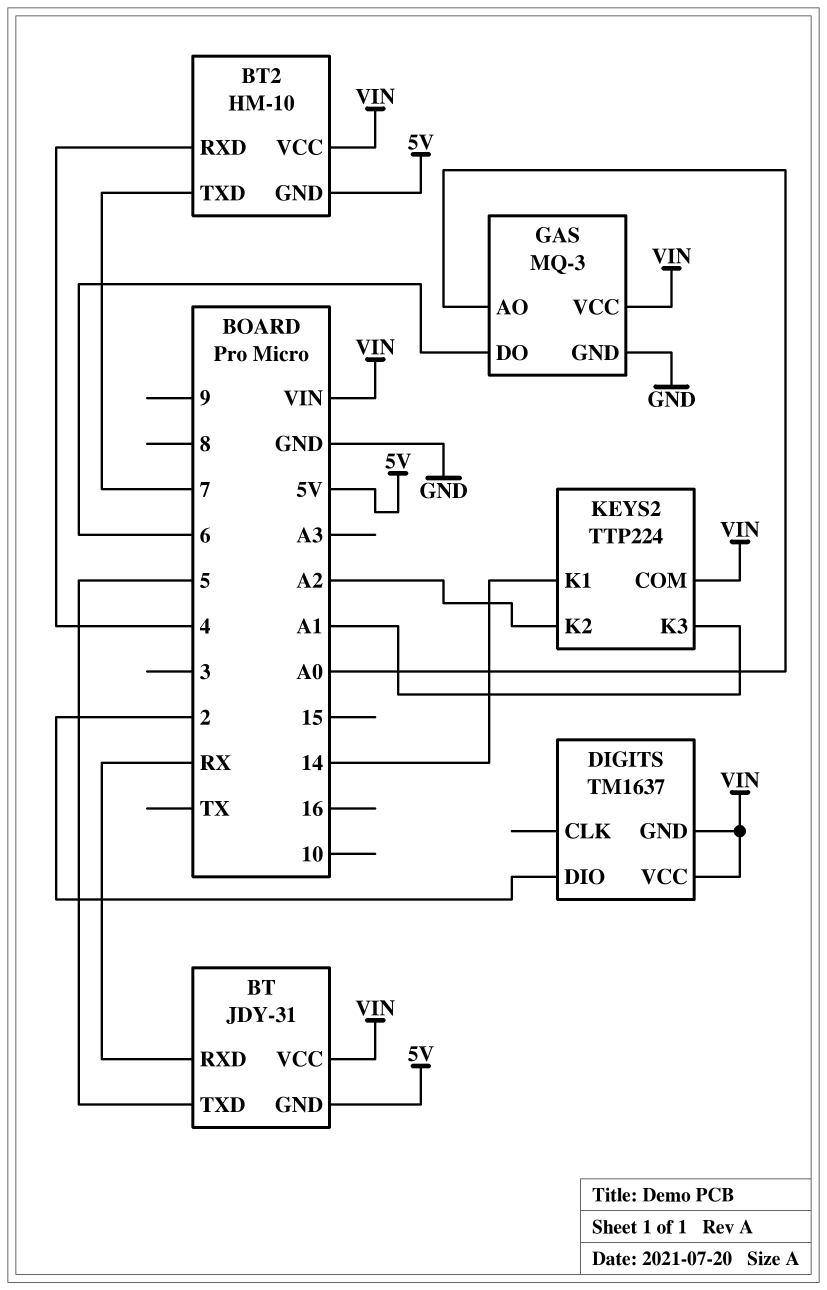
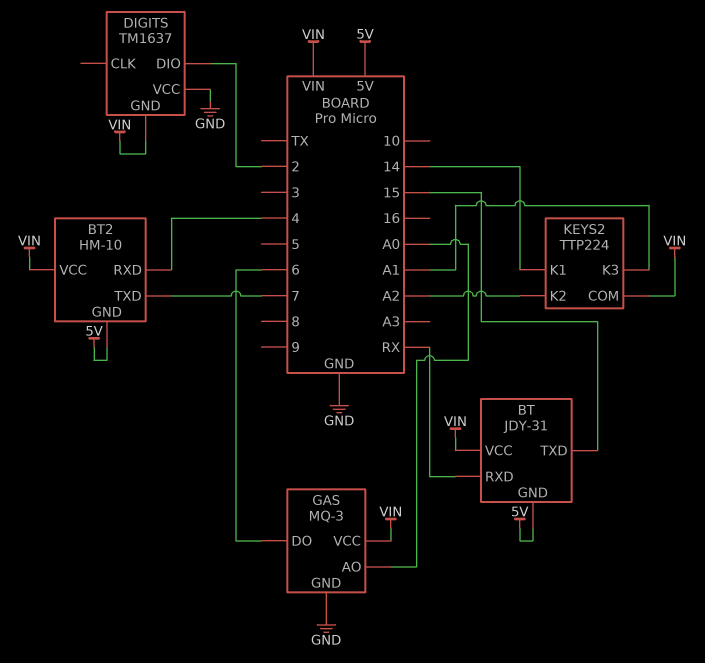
BT pin TXD: 5 -> 15
DIGITS pin VCC: VIN -> GND

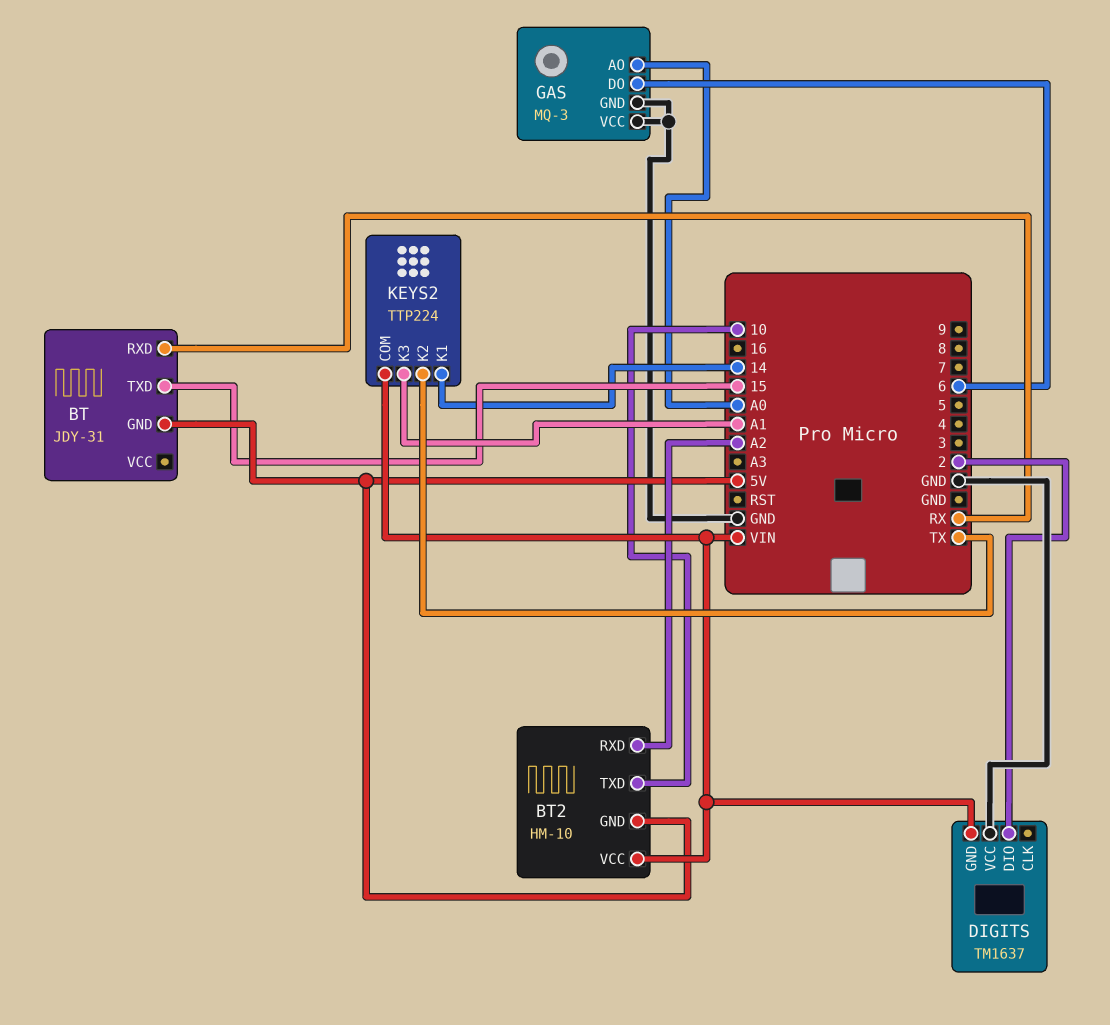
BT pin VCC: VIN -> none
BT2 pin RXD: 4 -> A2
BT2 pin TXD: 7 -> 10
GAS pin VCC: VIN -> GND
KEYS2 pin K2: A2 -> TX

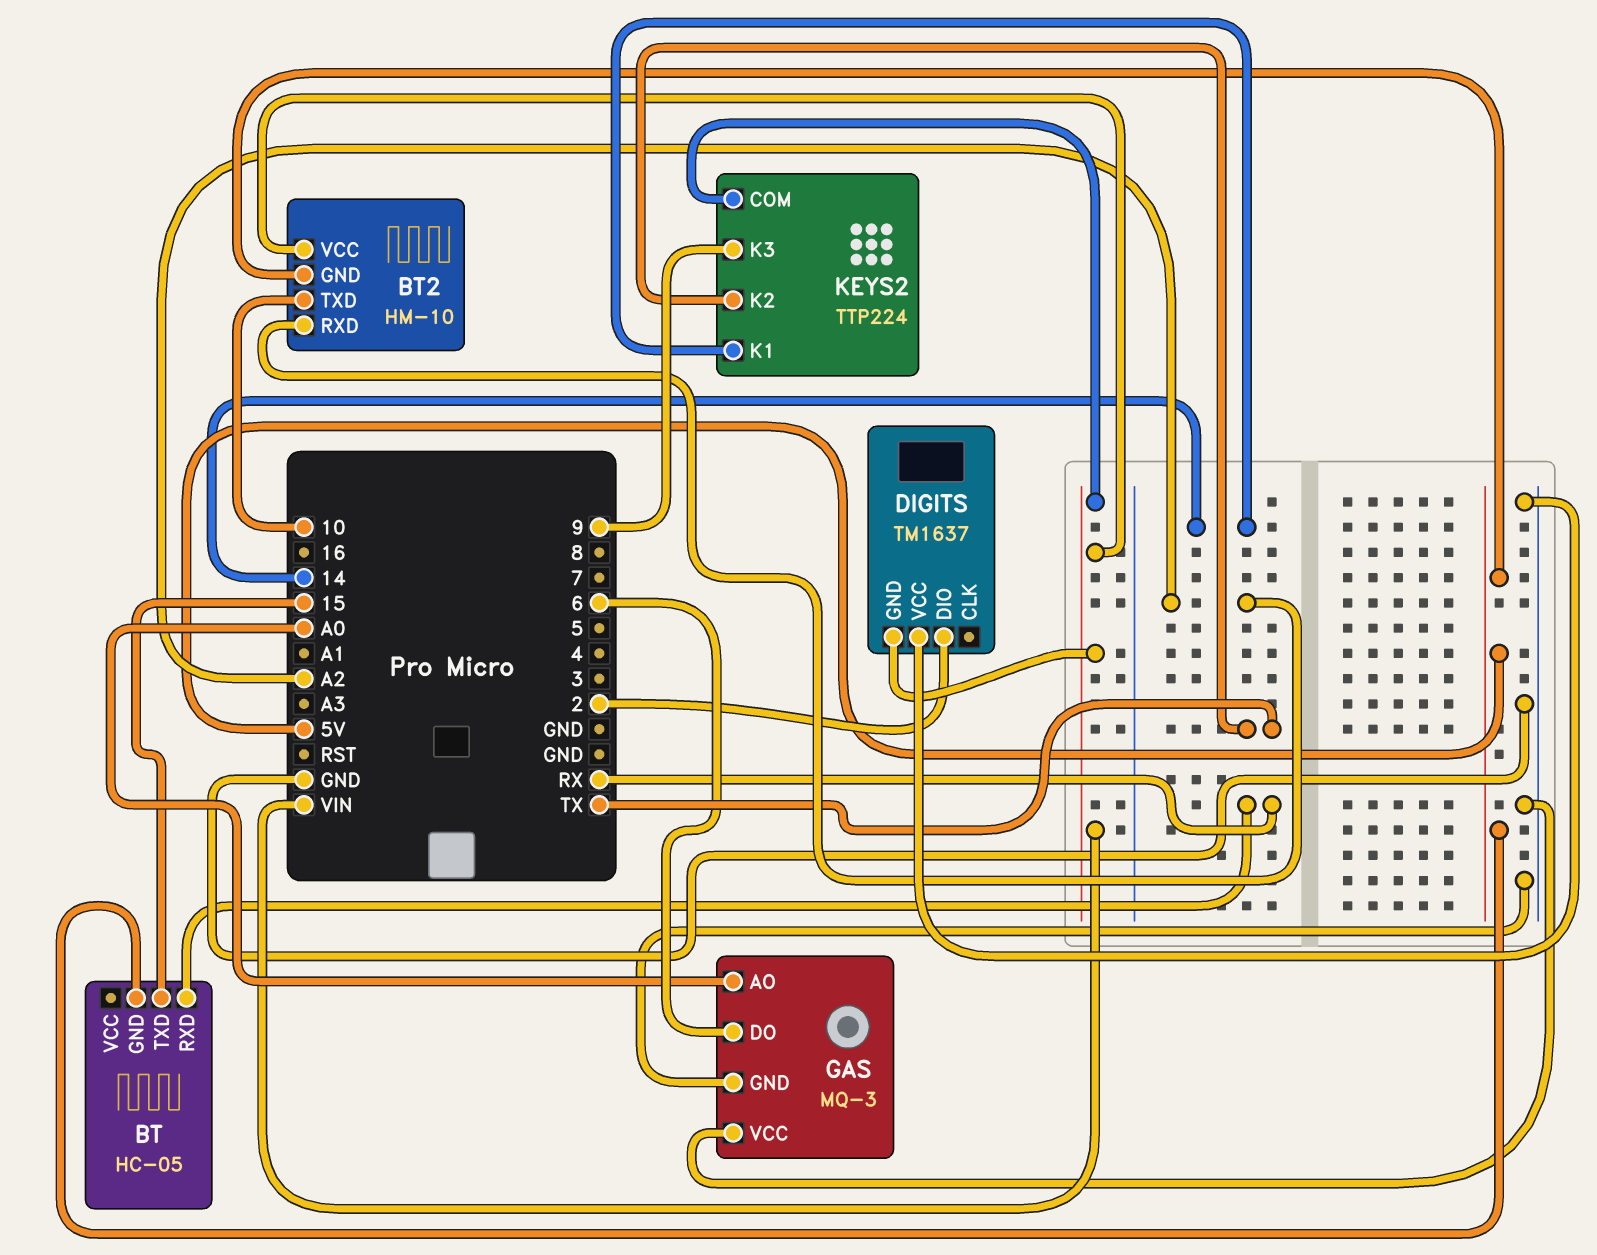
BT: JDY-31 -> HC-05
KEYS2 pin K3: A1 -> 9

